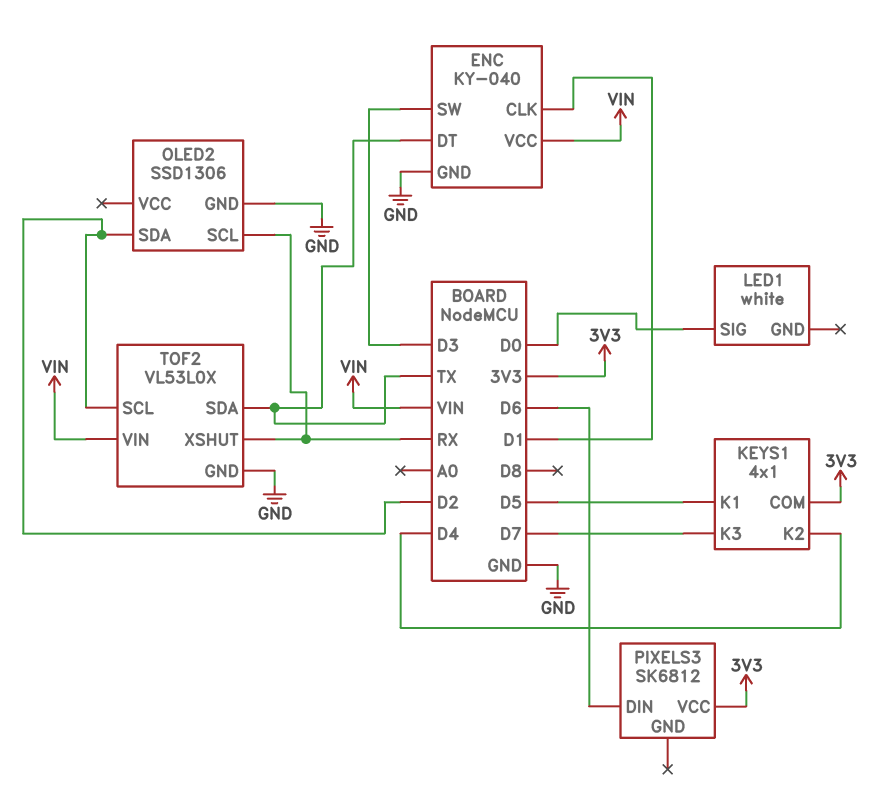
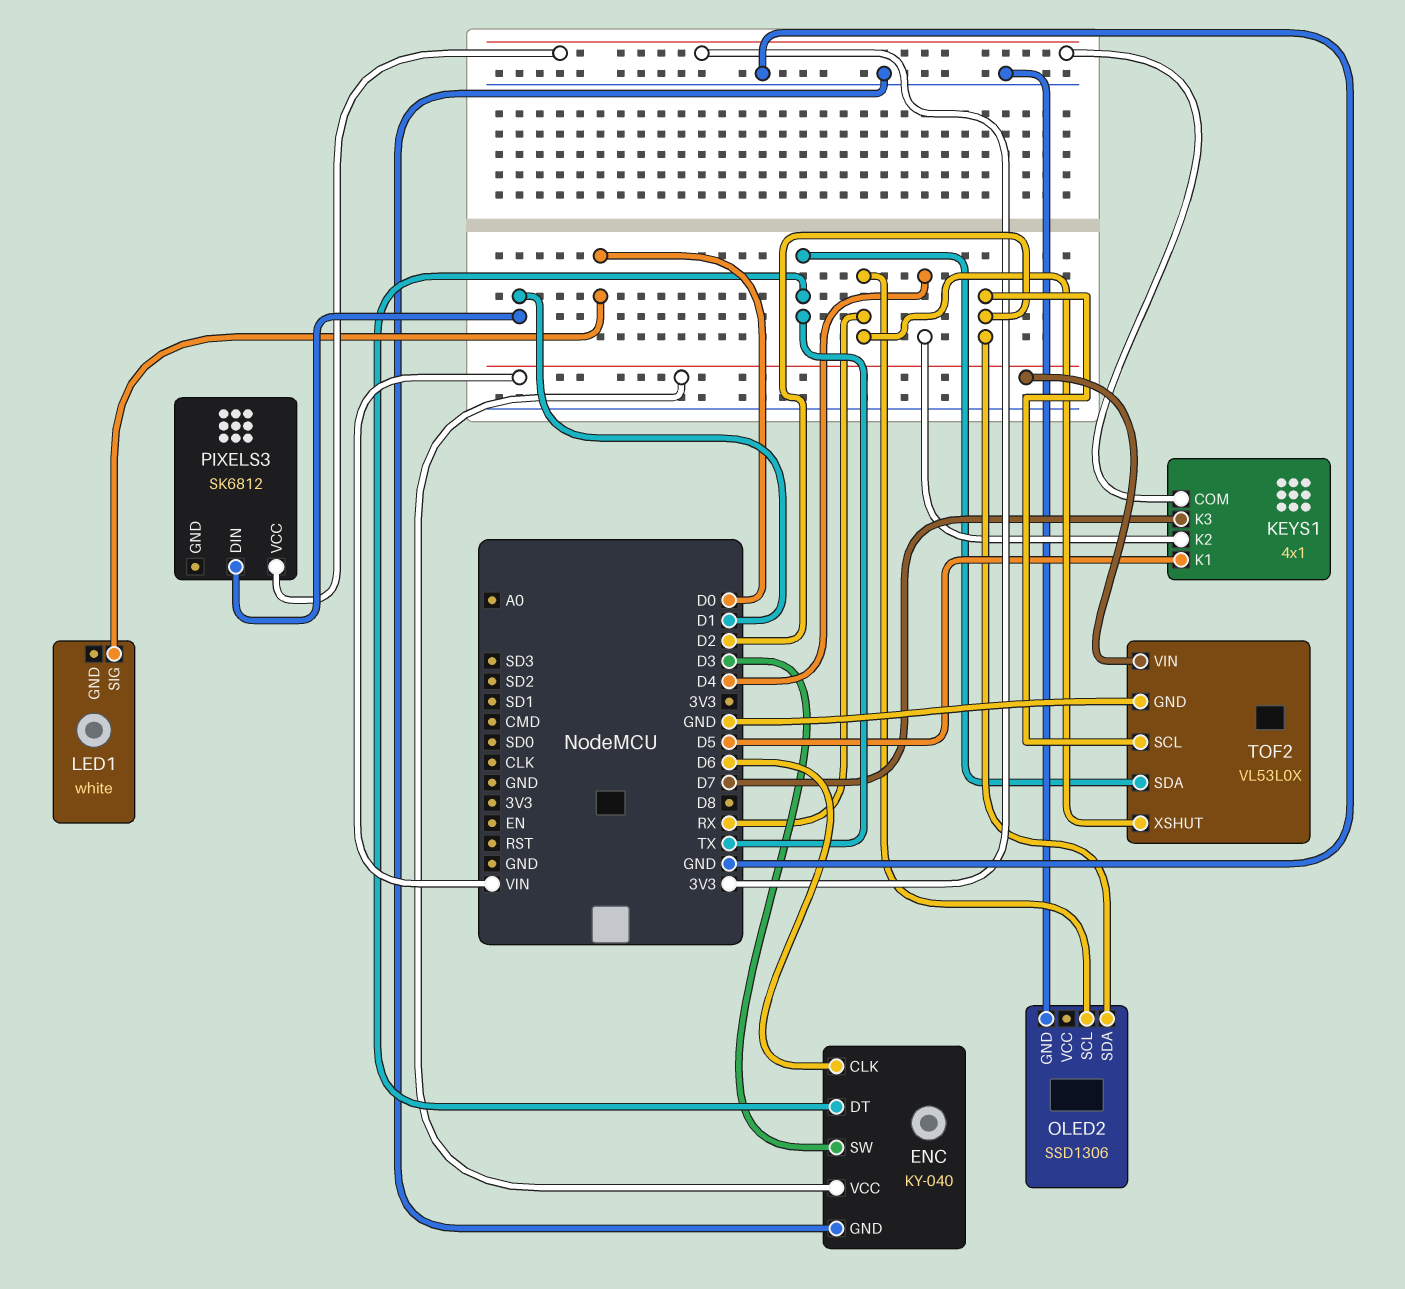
ENC pin CLK: D1 -> D6
PIXELS3 pin DIN: D6 -> D1

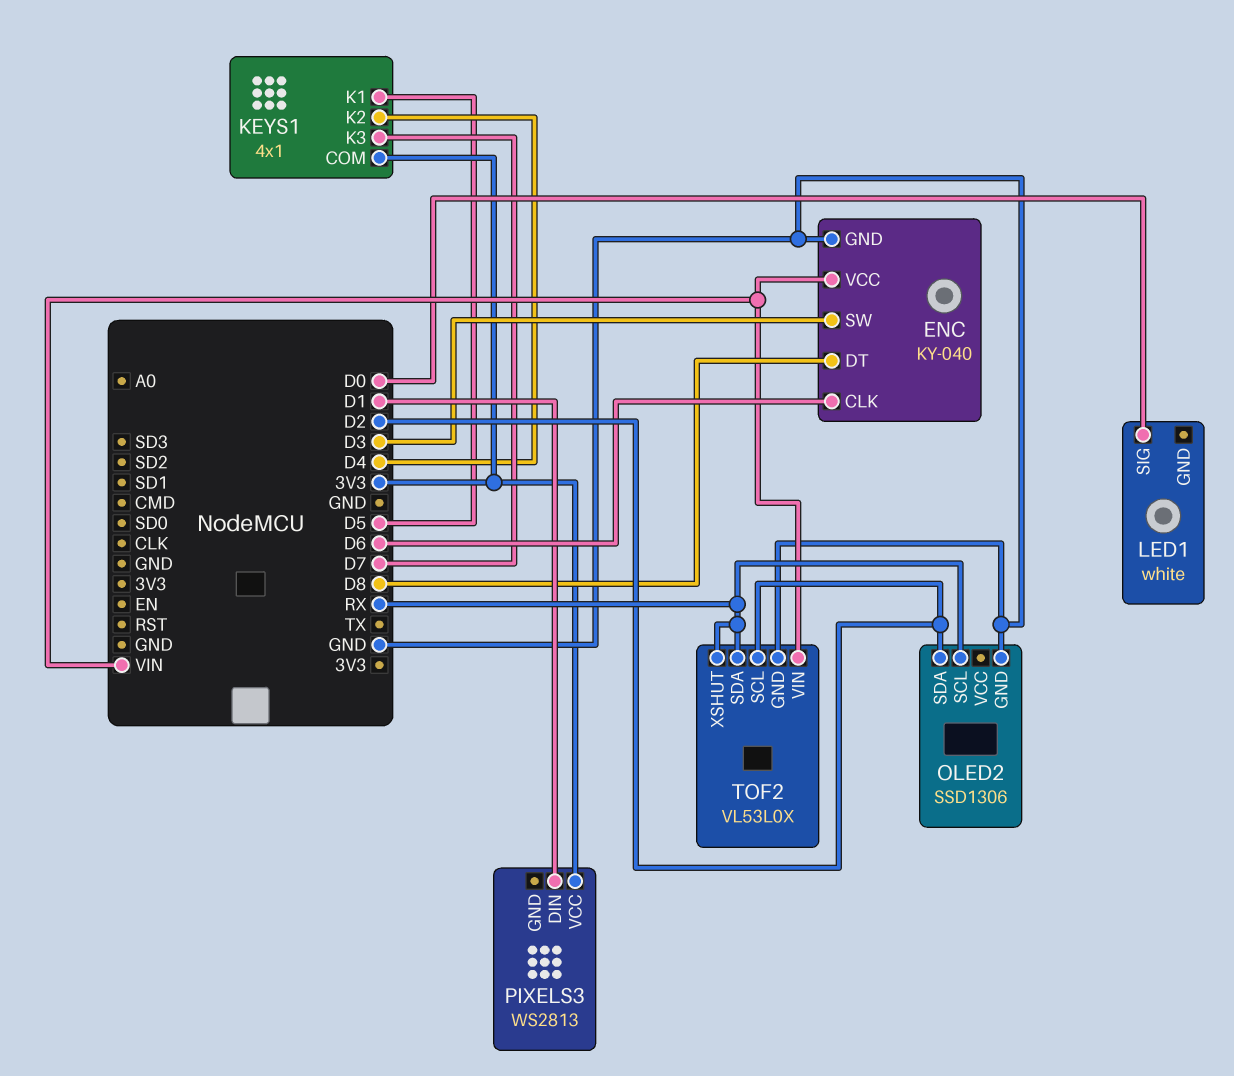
ENC pin DT: TX -> D8
PIXELS3: SK6812 -> WS2813
TOF2 pin SDA: TX -> RX

